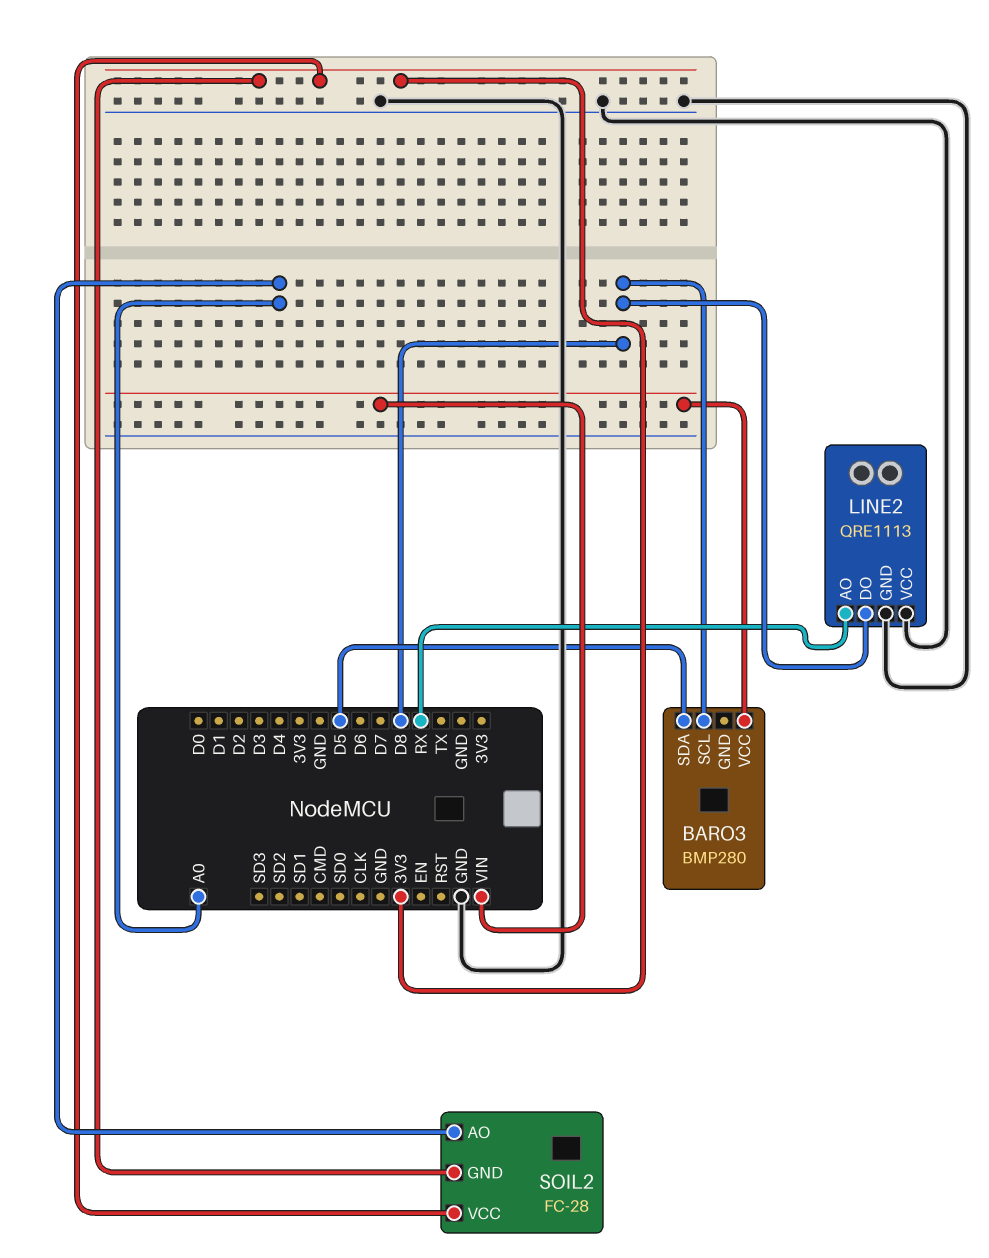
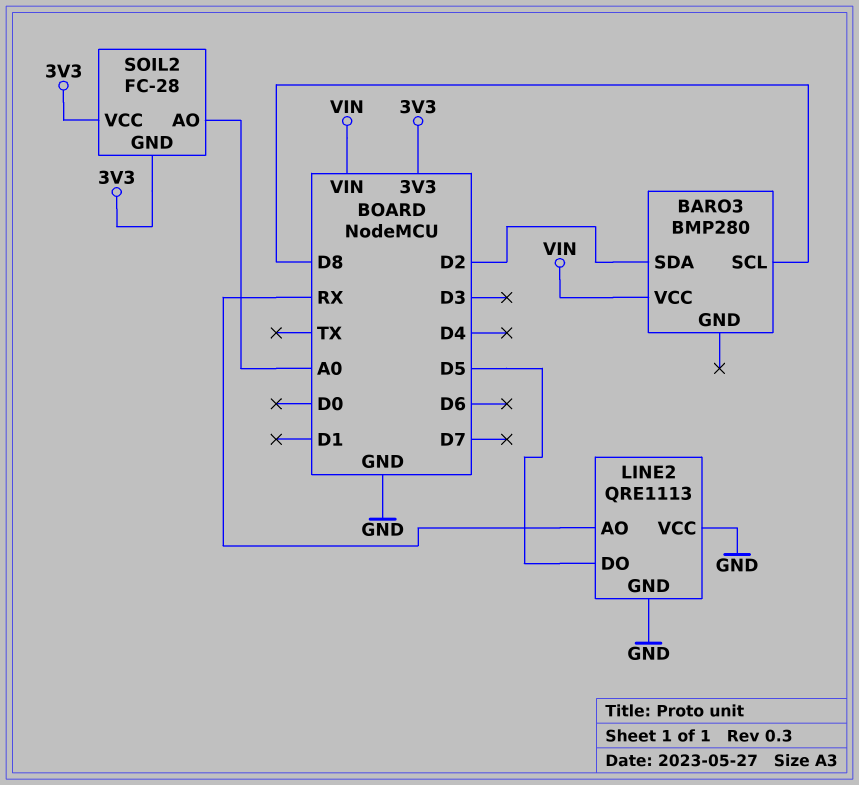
BARO3 pin SDA: D5 -> D2
LINE2 pin DO: D8 -> D5

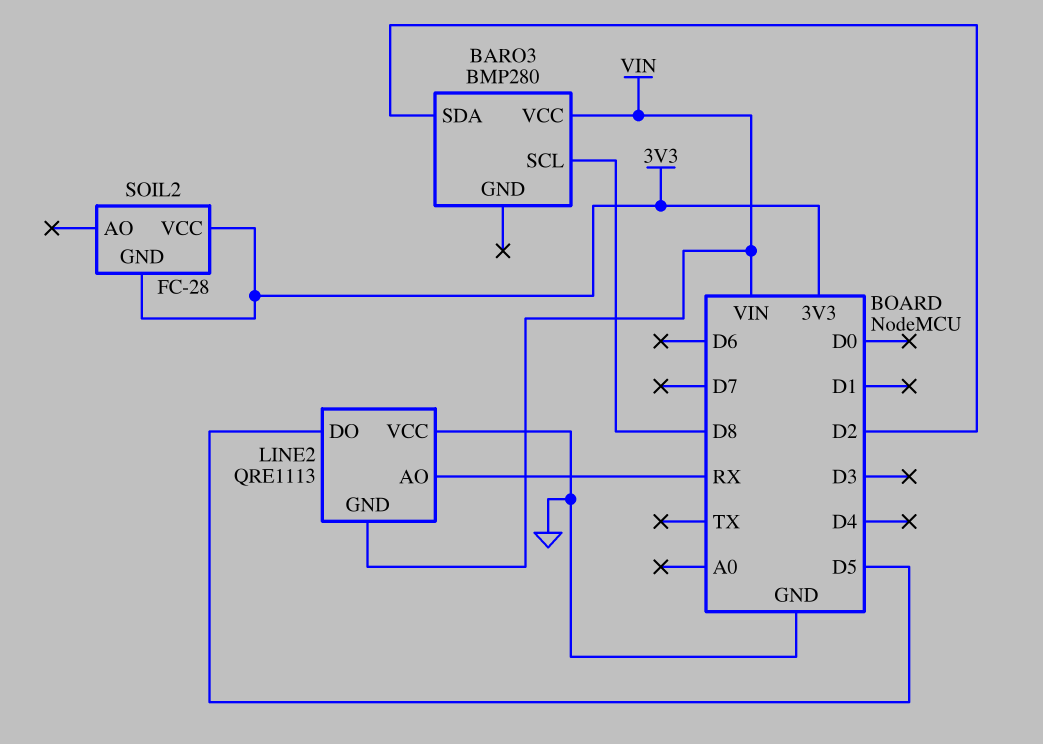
LINE2 pin GND: GND -> VIN
SOIL2 pin AO: A0 -> none

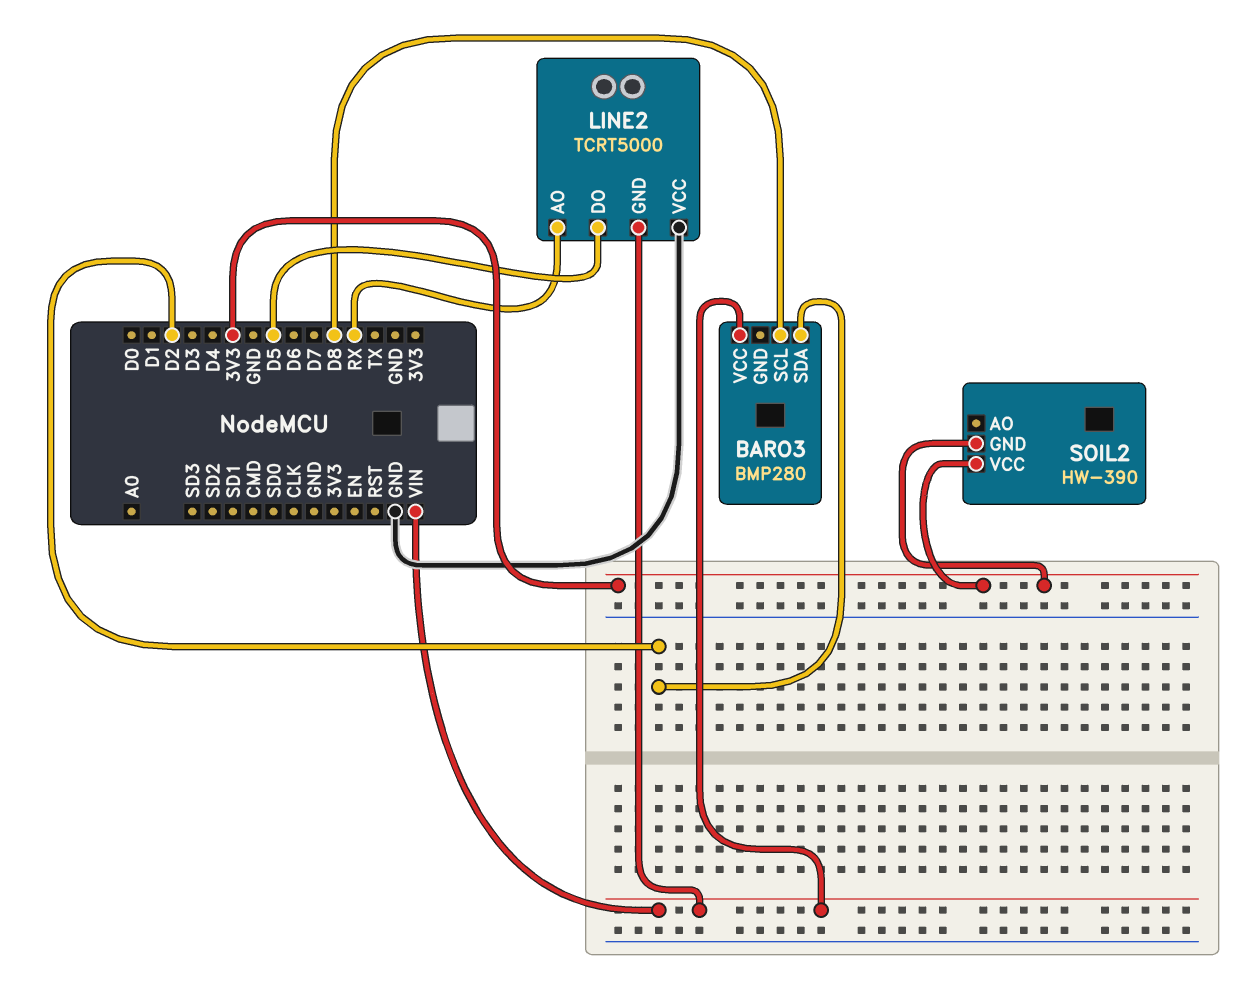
LINE2: QRE1113 -> TCRT5000
SOIL2: FC-28 -> HW-390

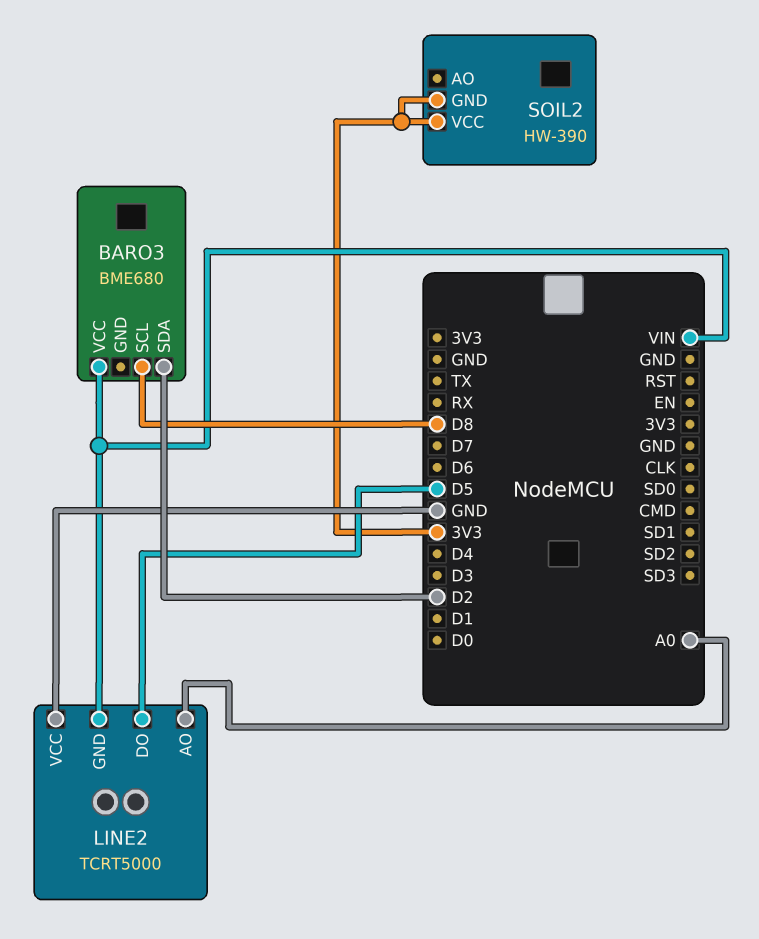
BARO3: BMP280 -> BME680
LINE2 pin AO: RX -> A0

